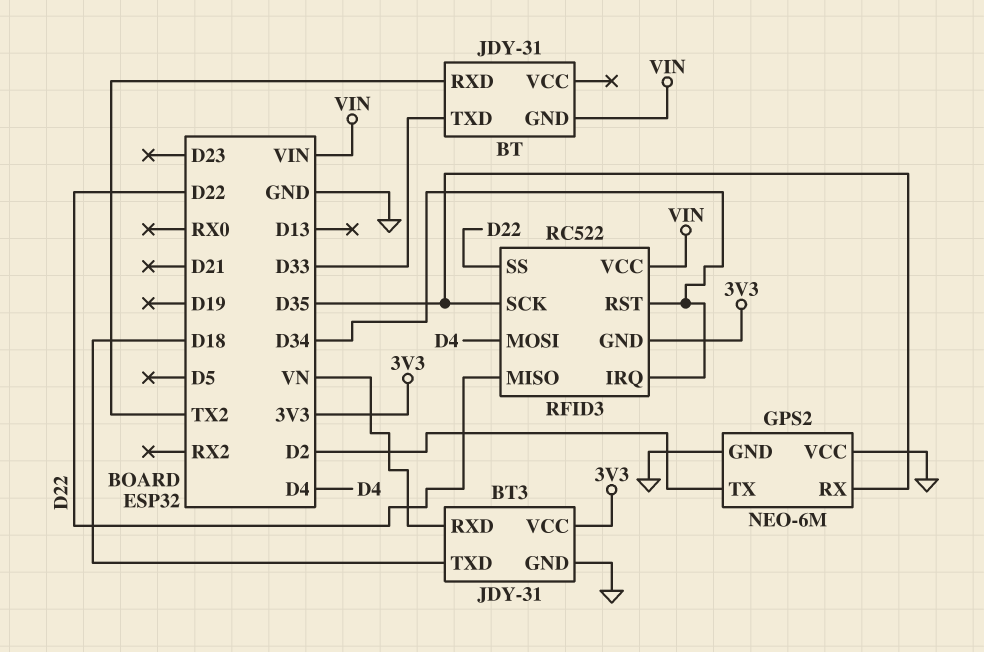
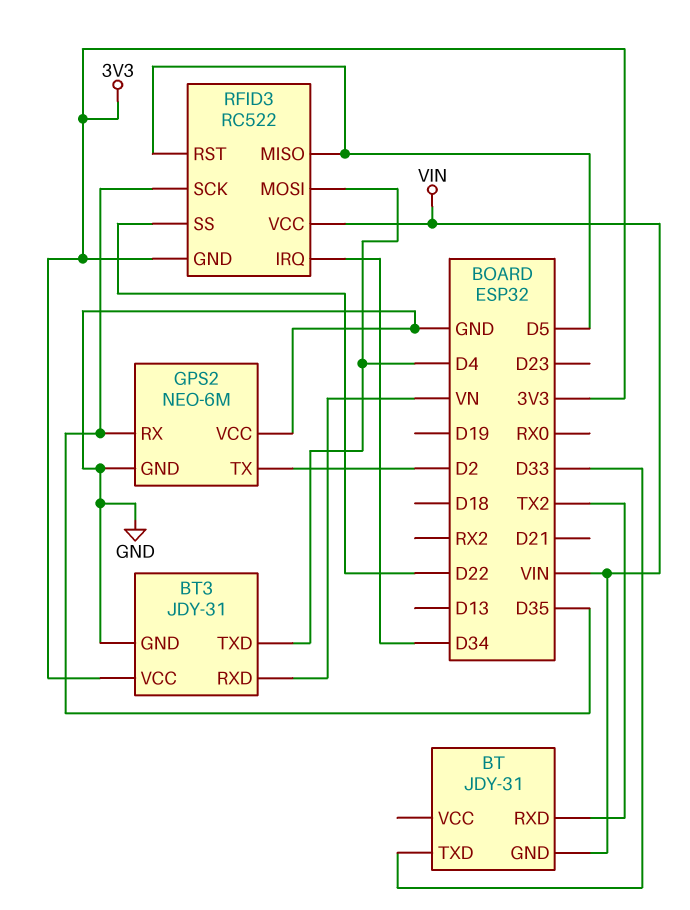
BT3 pin TXD: D18 -> D4
RFID3 pin MISO: D22 -> D5
RFID3 pin RST: D34 -> D5

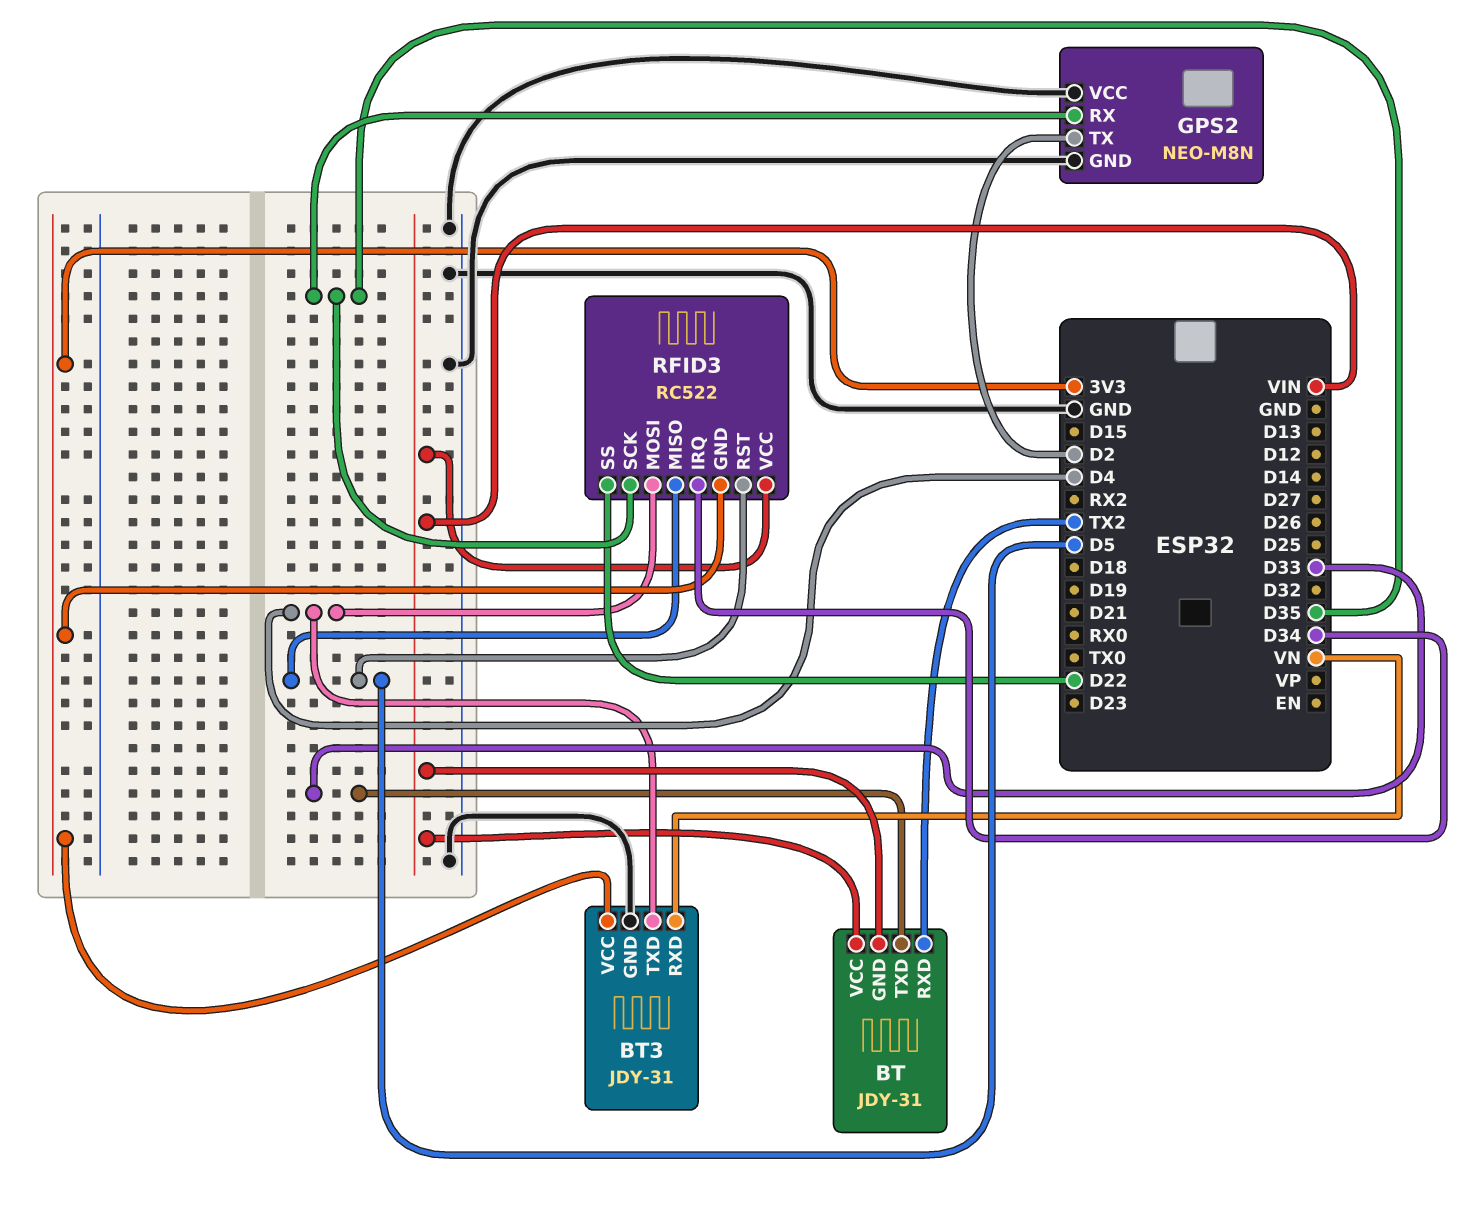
BT pin VCC: none -> VIN
GPS2: NEO-6M -> NEO-M8N

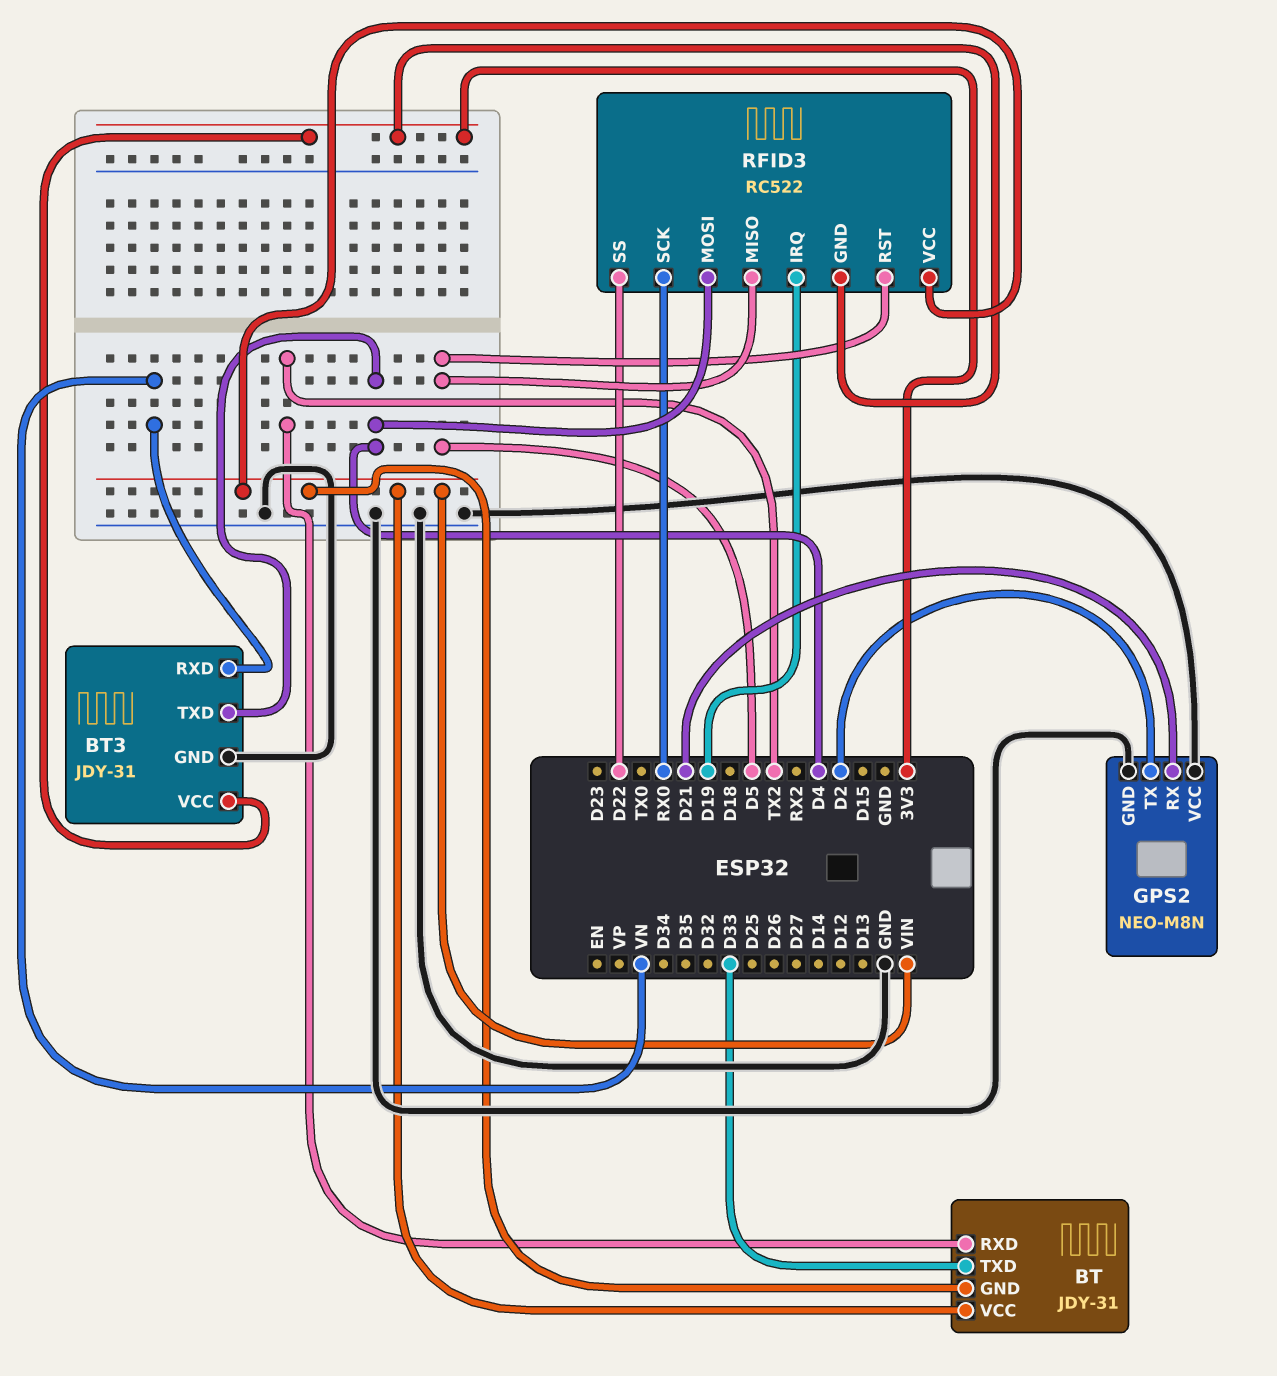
GPS2 pin RX: D35 -> D21
RFID3 pin IRQ: D34 -> D19
RFID3 pin SCK: D35 -> RX0

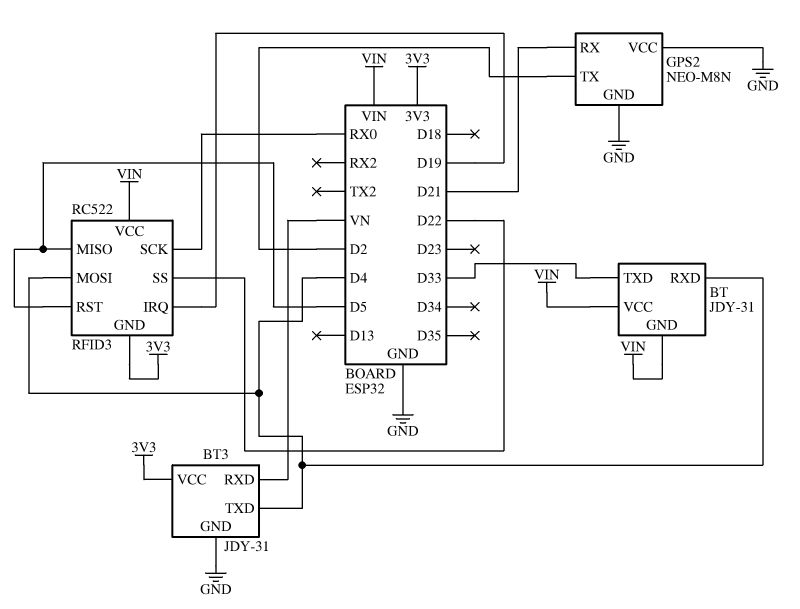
BT pin RXD: TX2 -> D4

